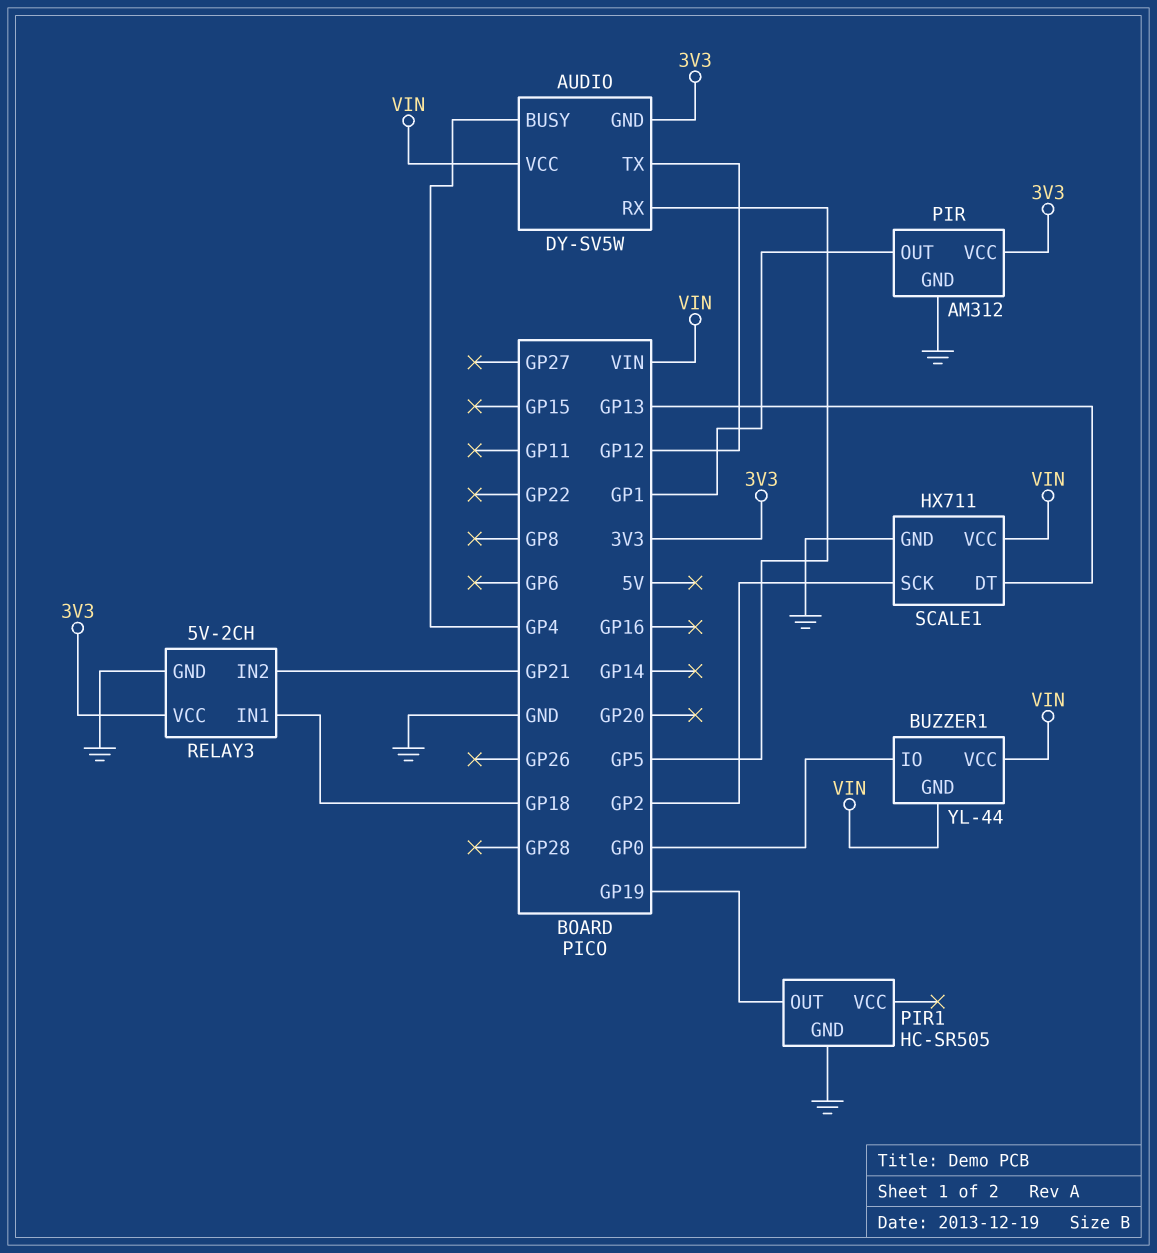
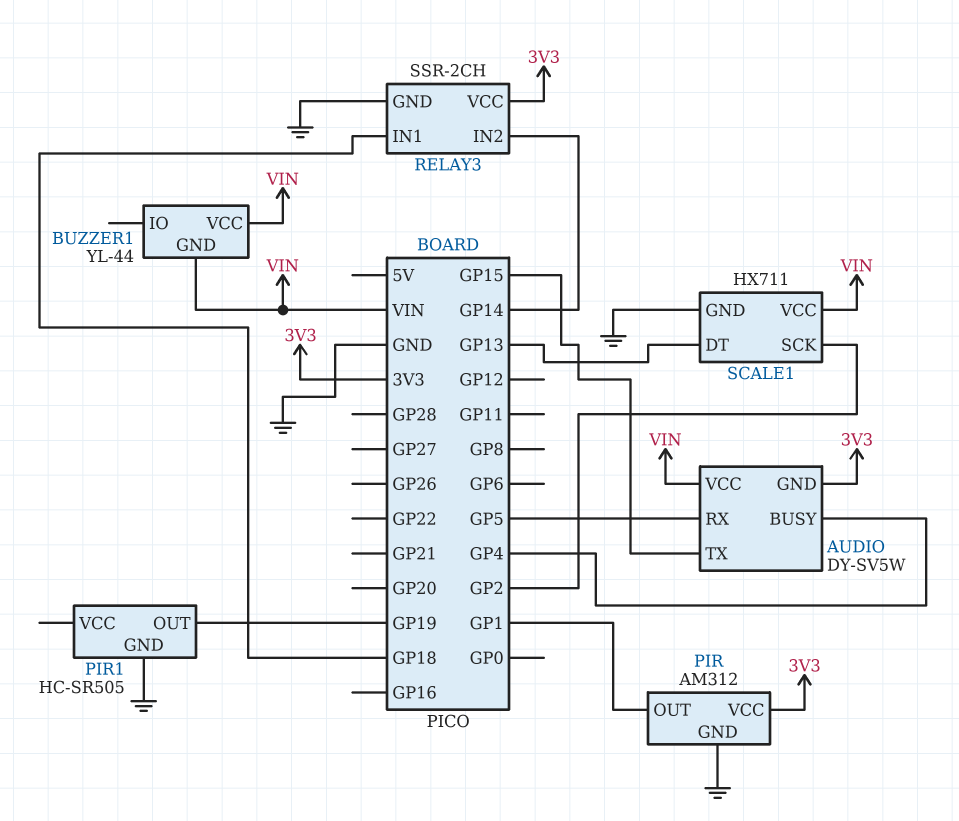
AUDIO pin TX: GP12 -> GP15
BUZZER1 pin IO: GP0 -> none
RELAY3: 5V-2CH -> SSR-2CH
RELAY3 pin IN2: GP21 -> GP14

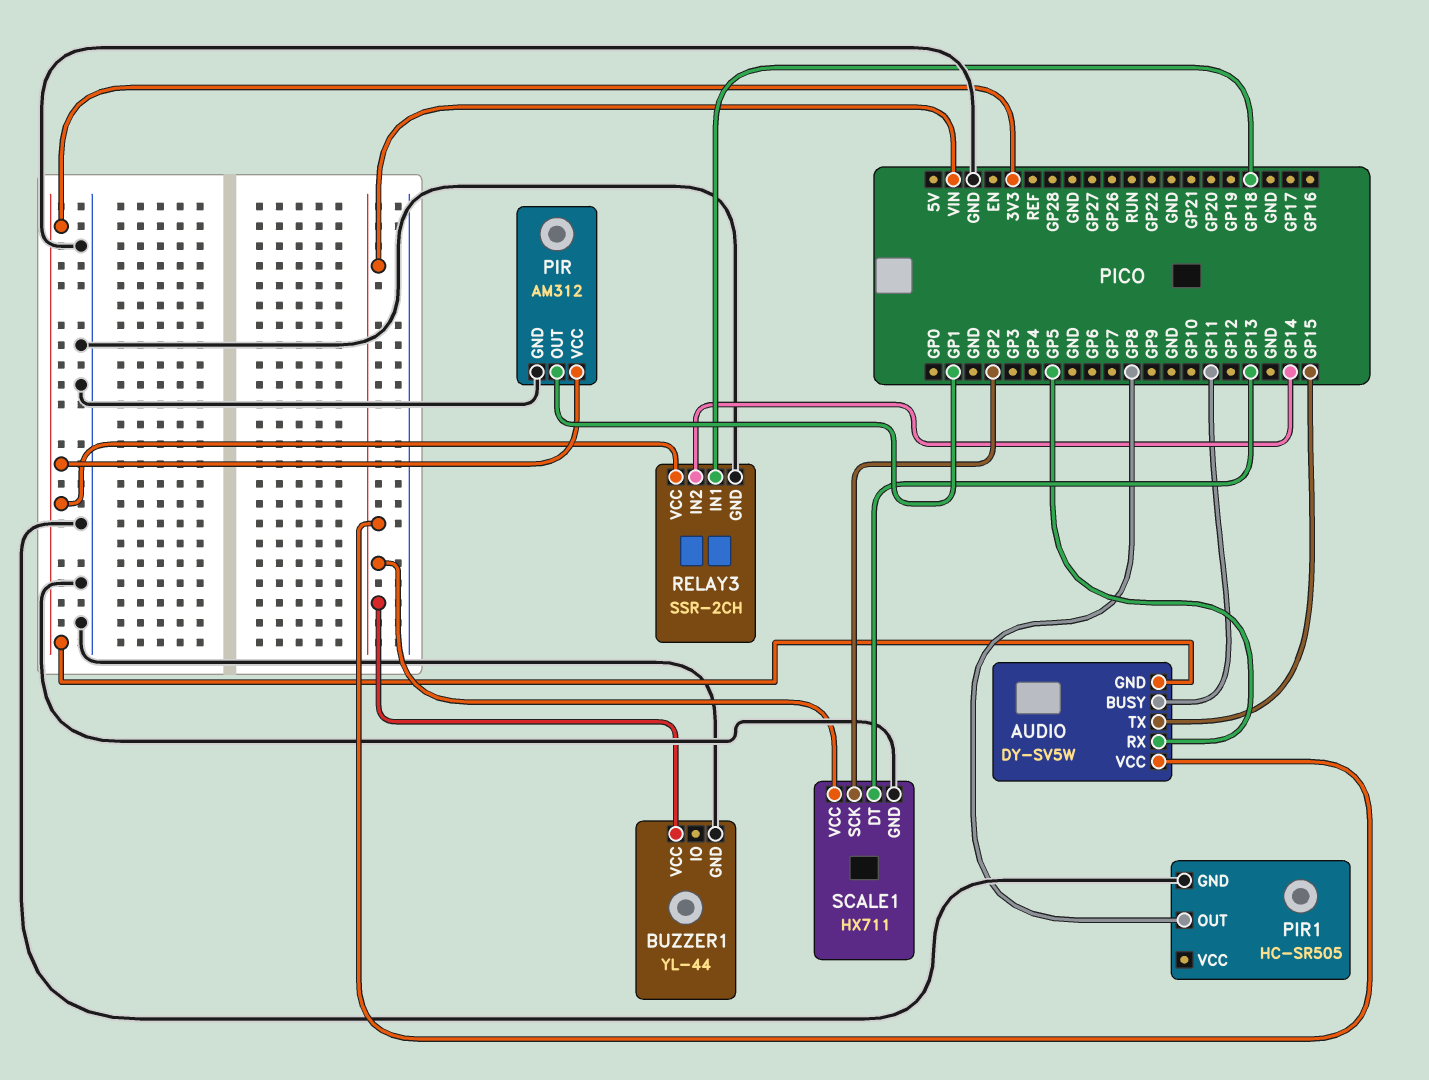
AUDIO pin BUSY: GP4 -> GP11
BUZZER1 pin GND: VIN -> GND
PIR1 pin OUT: GP19 -> GP8

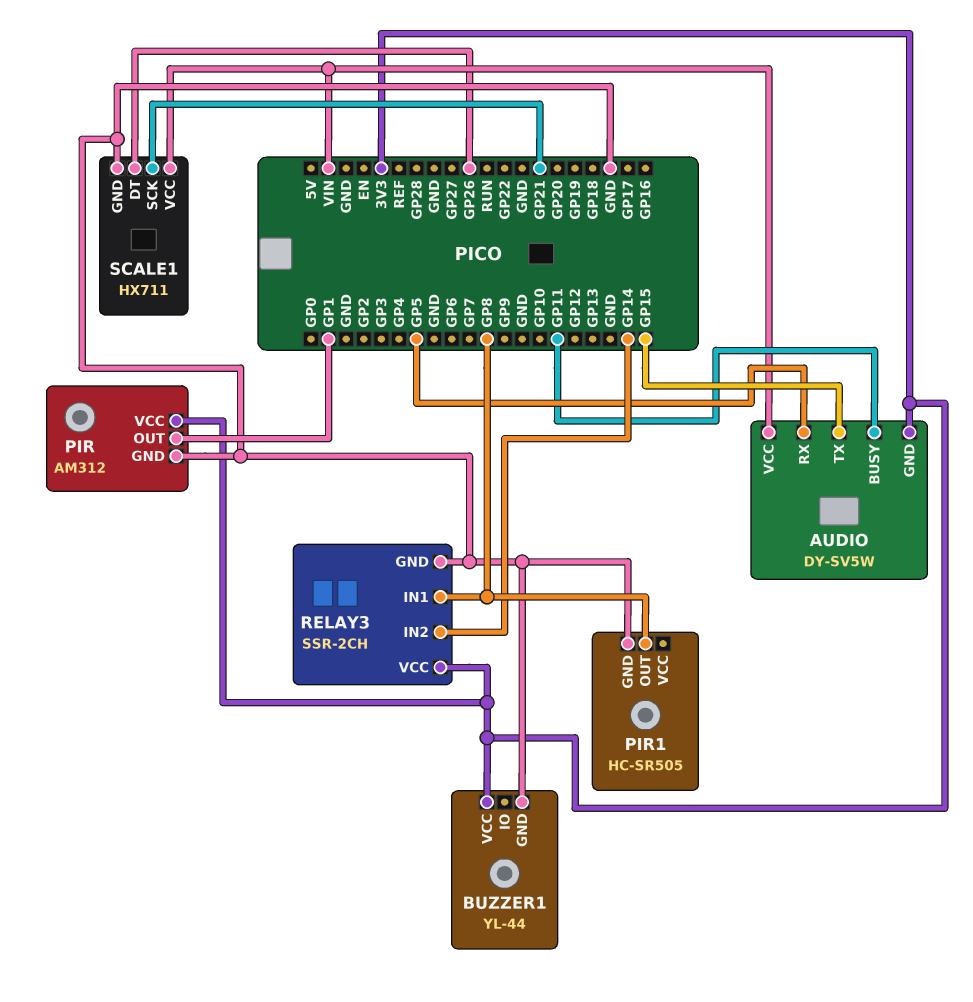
BUZZER1 pin VCC: VIN -> 3V3
RELAY3 pin IN1: GP18 -> GP8
SCALE1 pin DT: GP13 -> GP26
SCALE1 pin SCK: GP2 -> GP21

